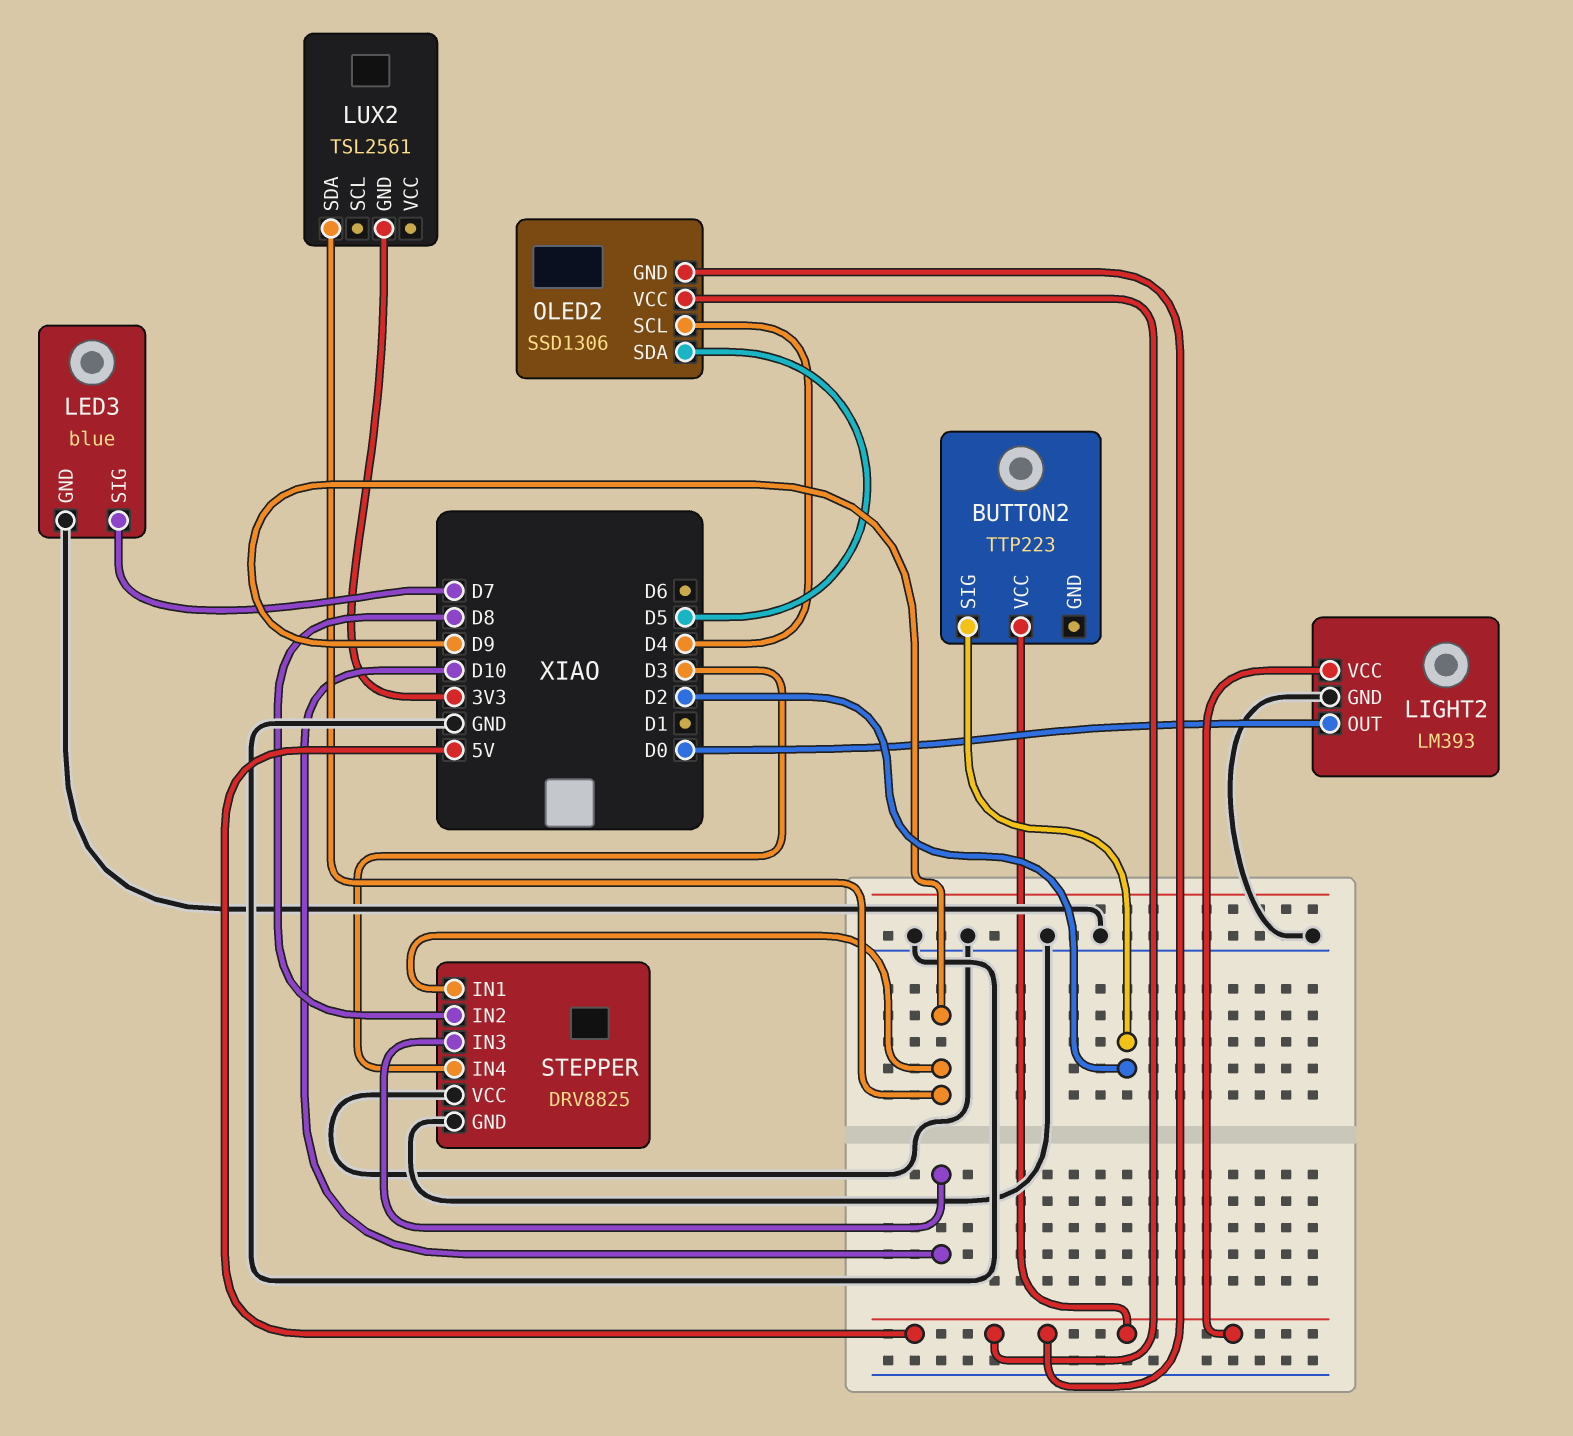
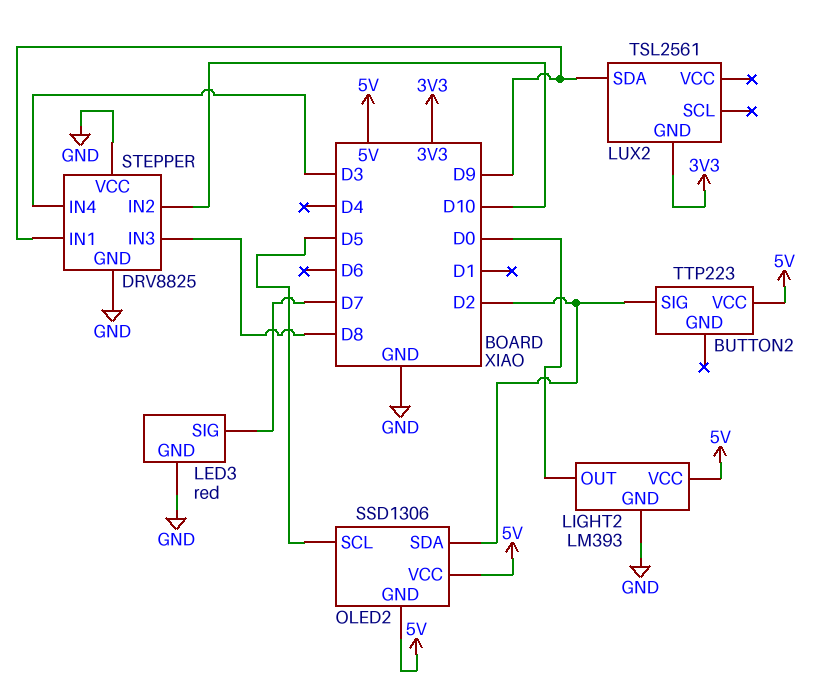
LED3: blue -> red
OLED2 pin SCL: D4 -> D5
OLED2 pin SDA: D5 -> D2
STEPPER pin IN2: D8 -> D10
STEPPER pin IN3: D10 -> D8

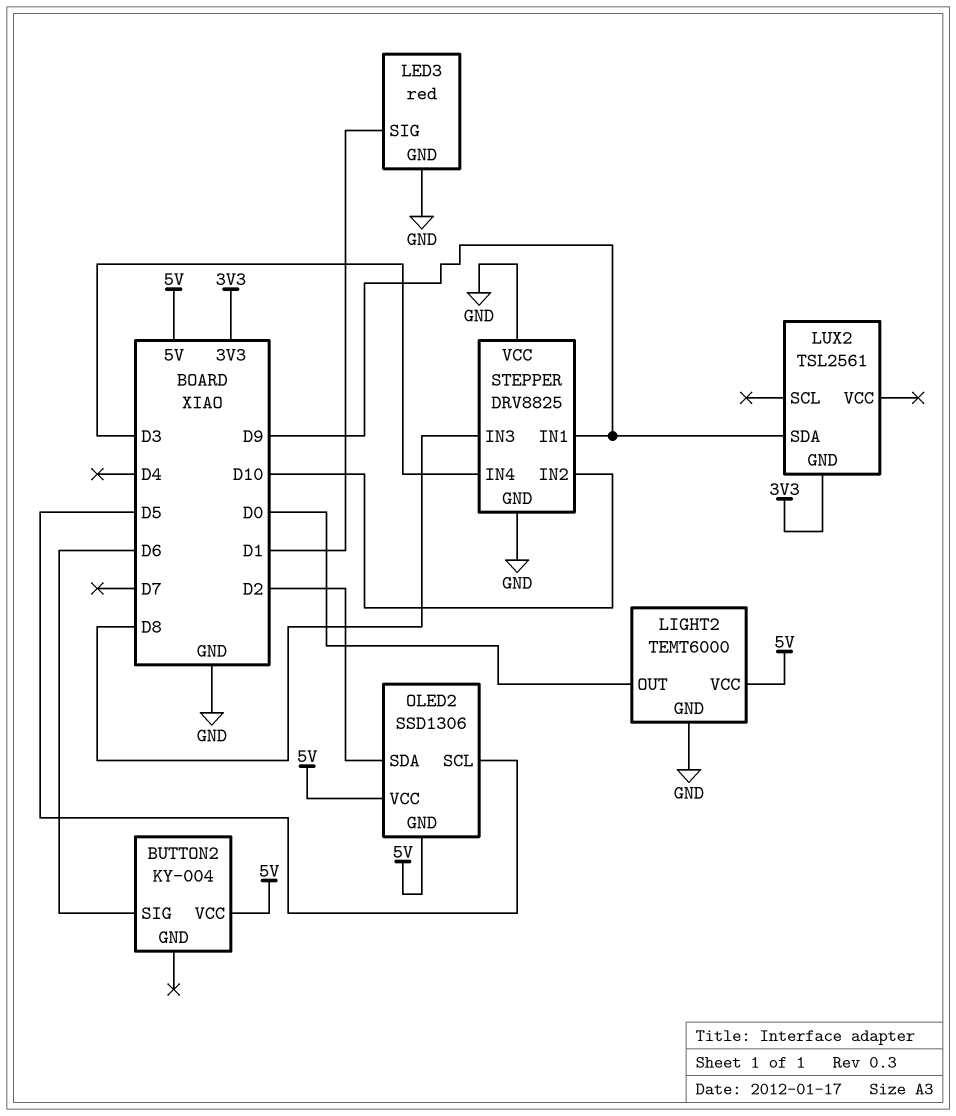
BUTTON2: TTP223 -> KY-004
BUTTON2 pin SIG: D2 -> D6
LED3 pin SIG: D7 -> D1
LIGHT2: LM393 -> TEMT6000

